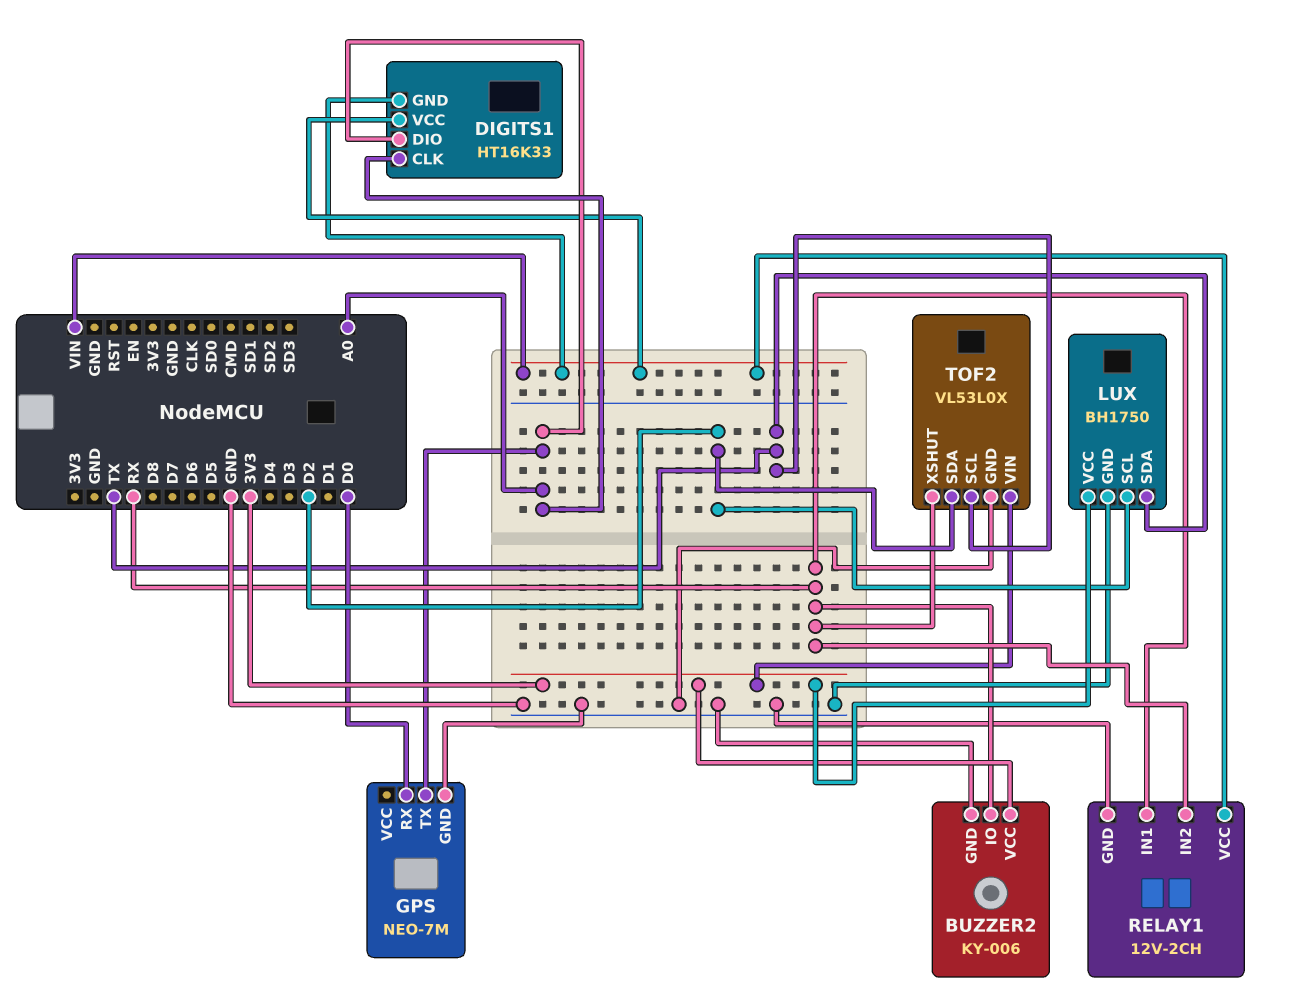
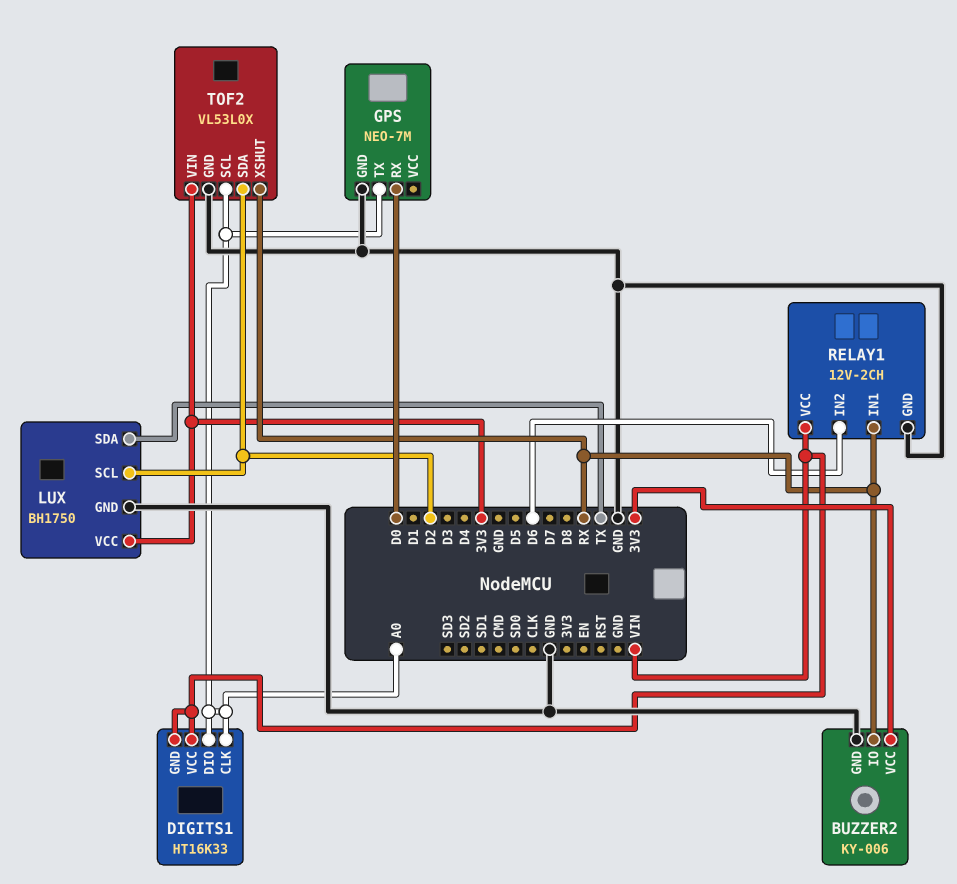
RELAY1 pin IN2: RX -> D6
TOF2 pin SCL: TX -> A0

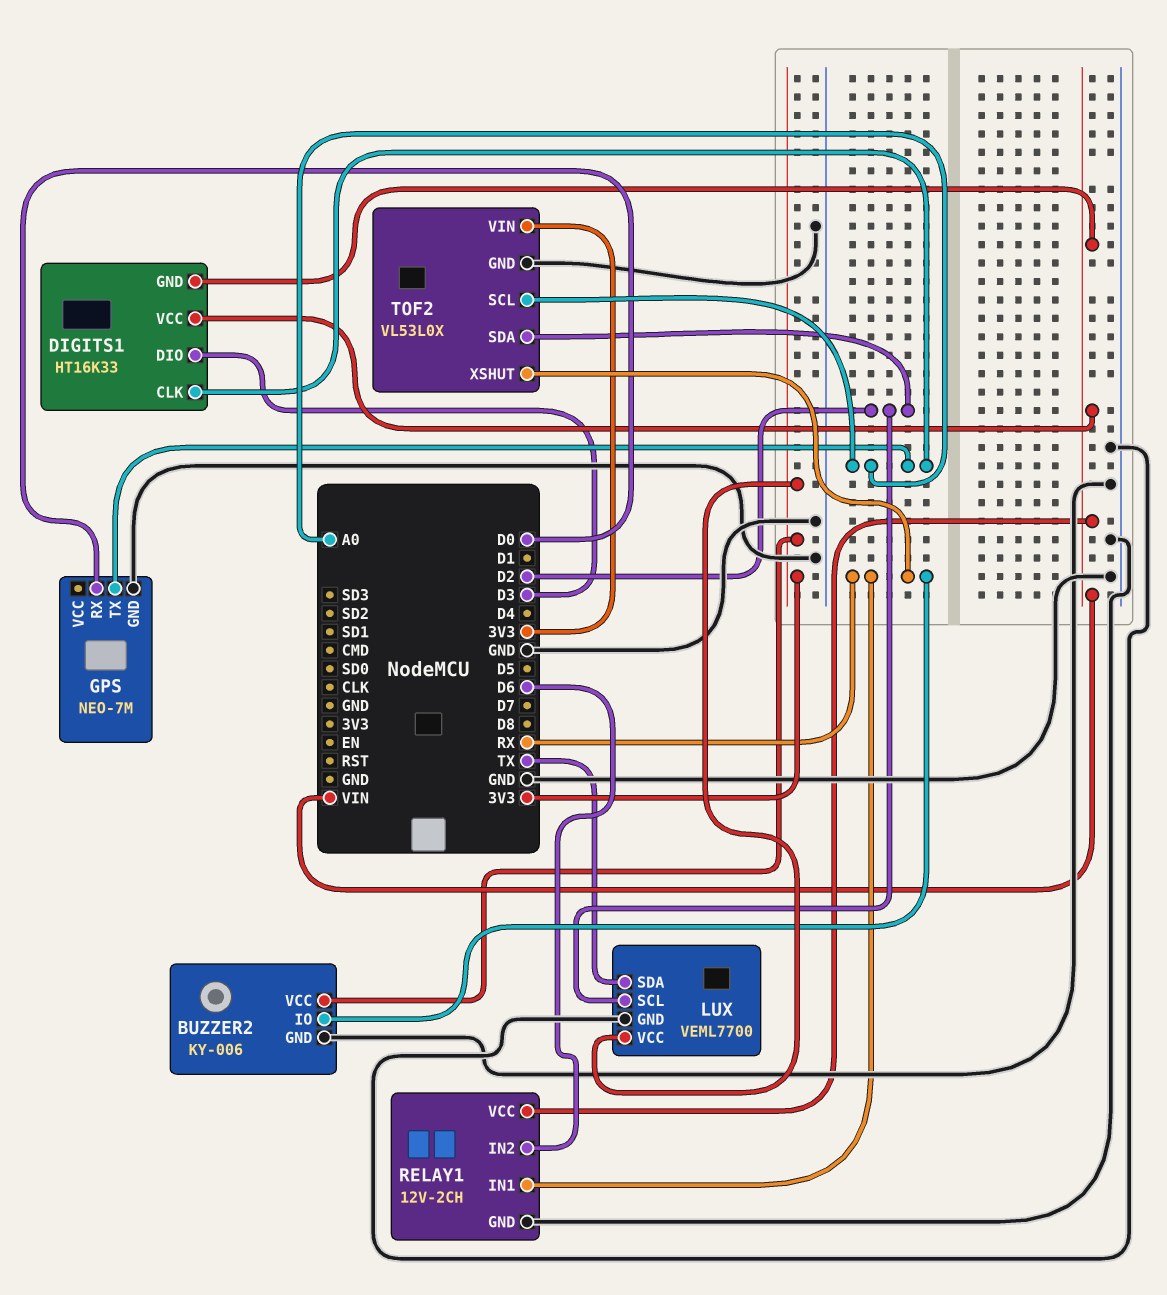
DIGITS1 pin DIO: A0 -> D3
LUX: BH1750 -> VEML7700

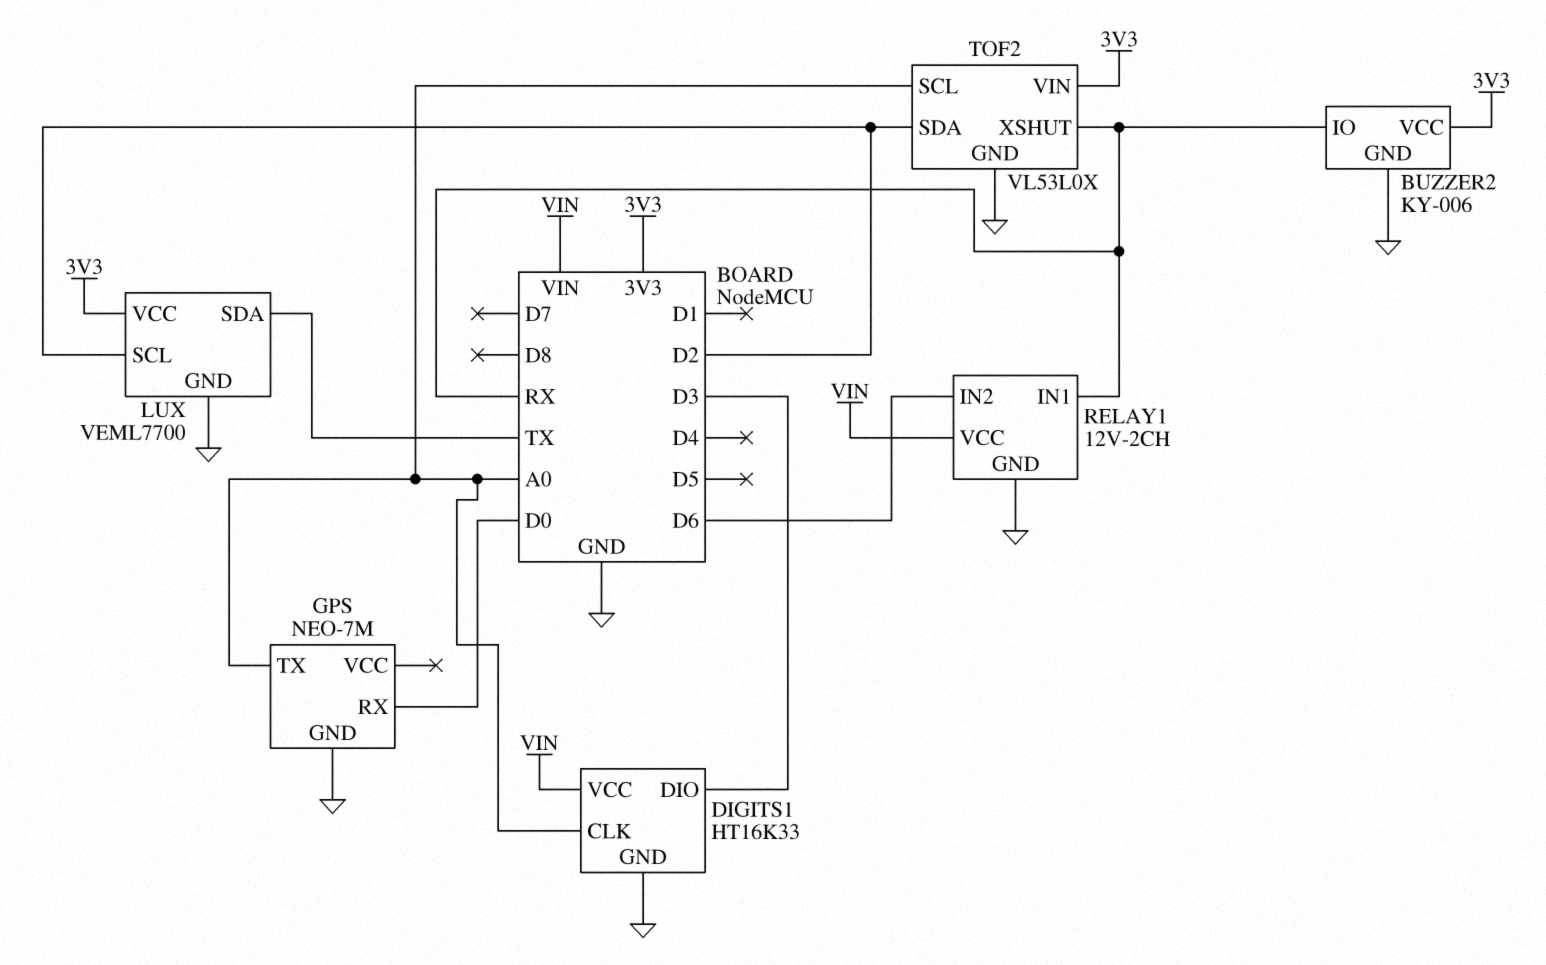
DIGITS1 pin GND: VIN -> GND

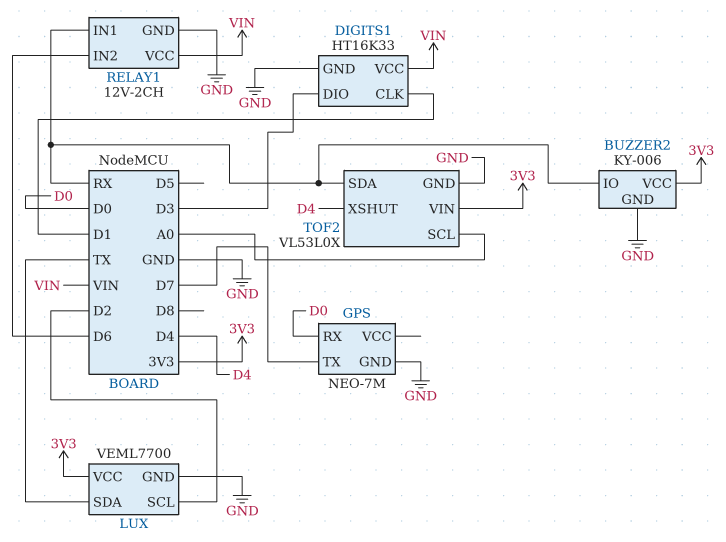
DIGITS1 pin CLK: A0 -> D1
GPS pin TX: A0 -> D7
TOF2 pin SDA: D2 -> RX
TOF2 pin XSHUT: RX -> D4

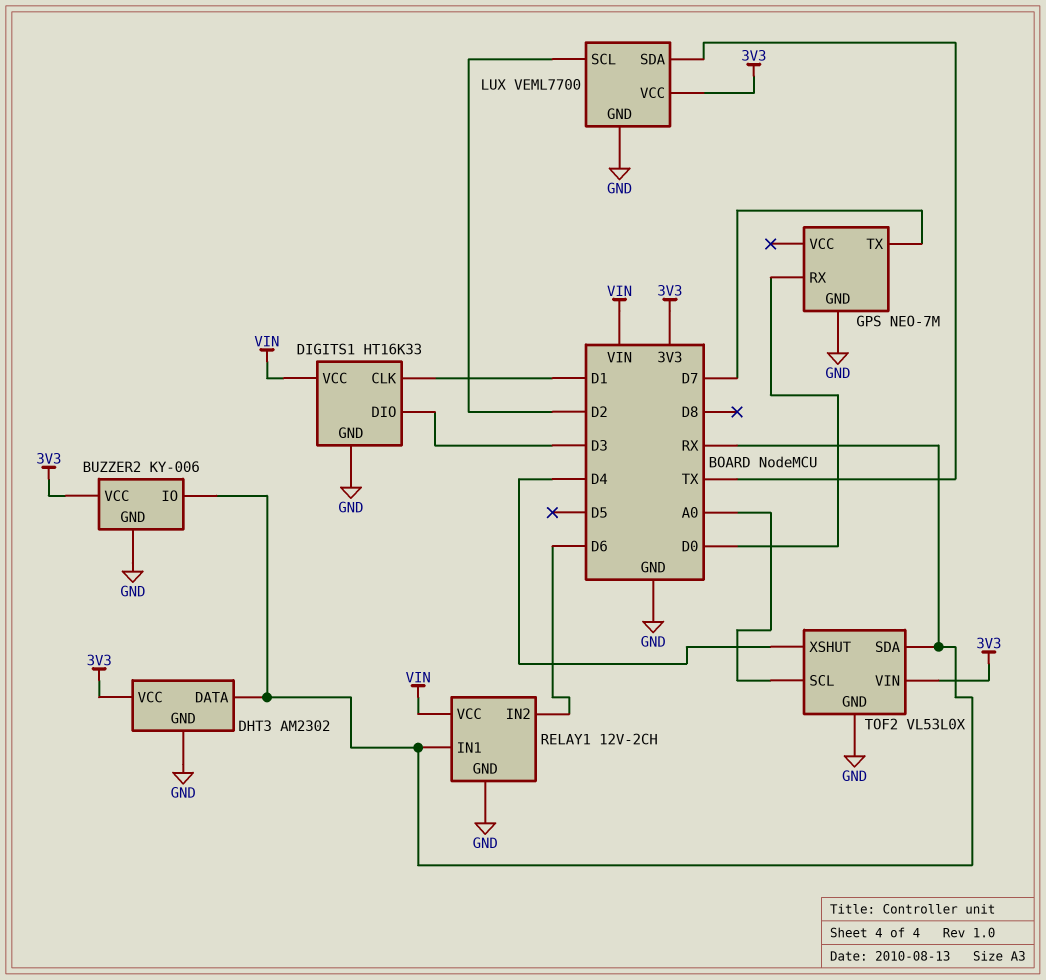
DHT3: none -> AM2302
DHT3 pin DATA: none -> RX
DHT3 pin GND: none -> GND
DHT3 pin VCC: none -> 3V3

